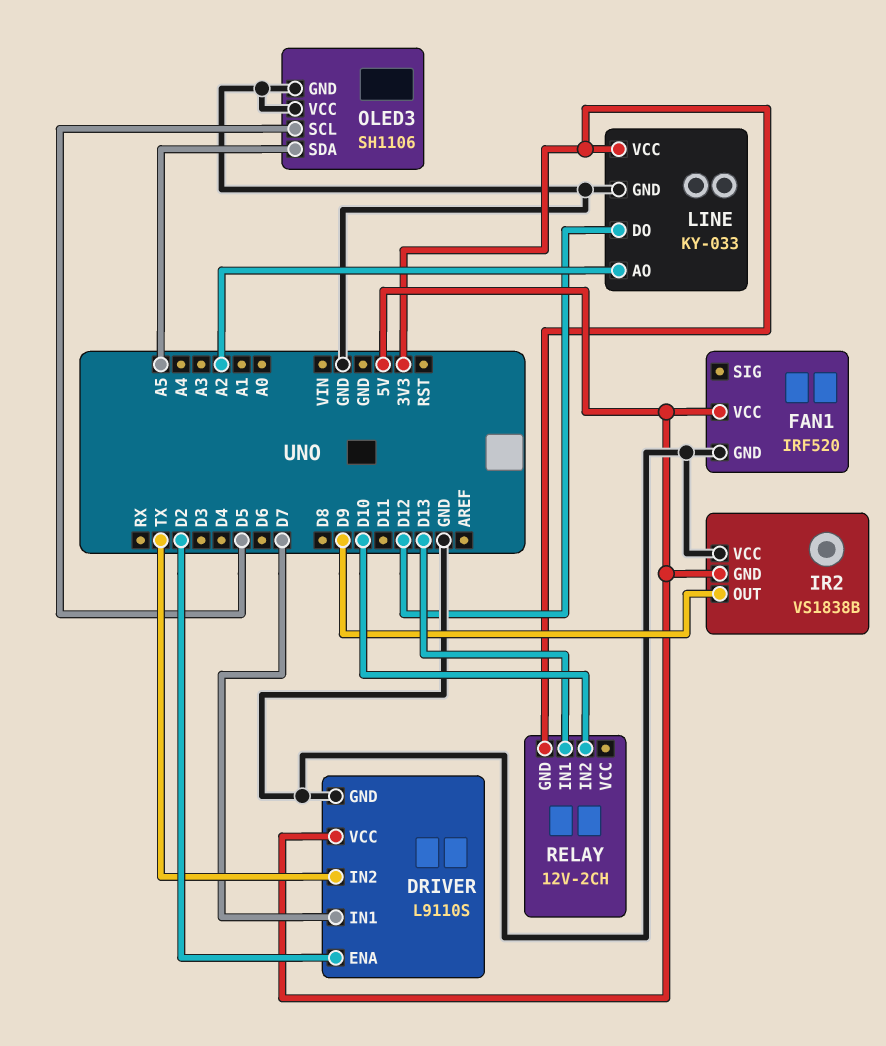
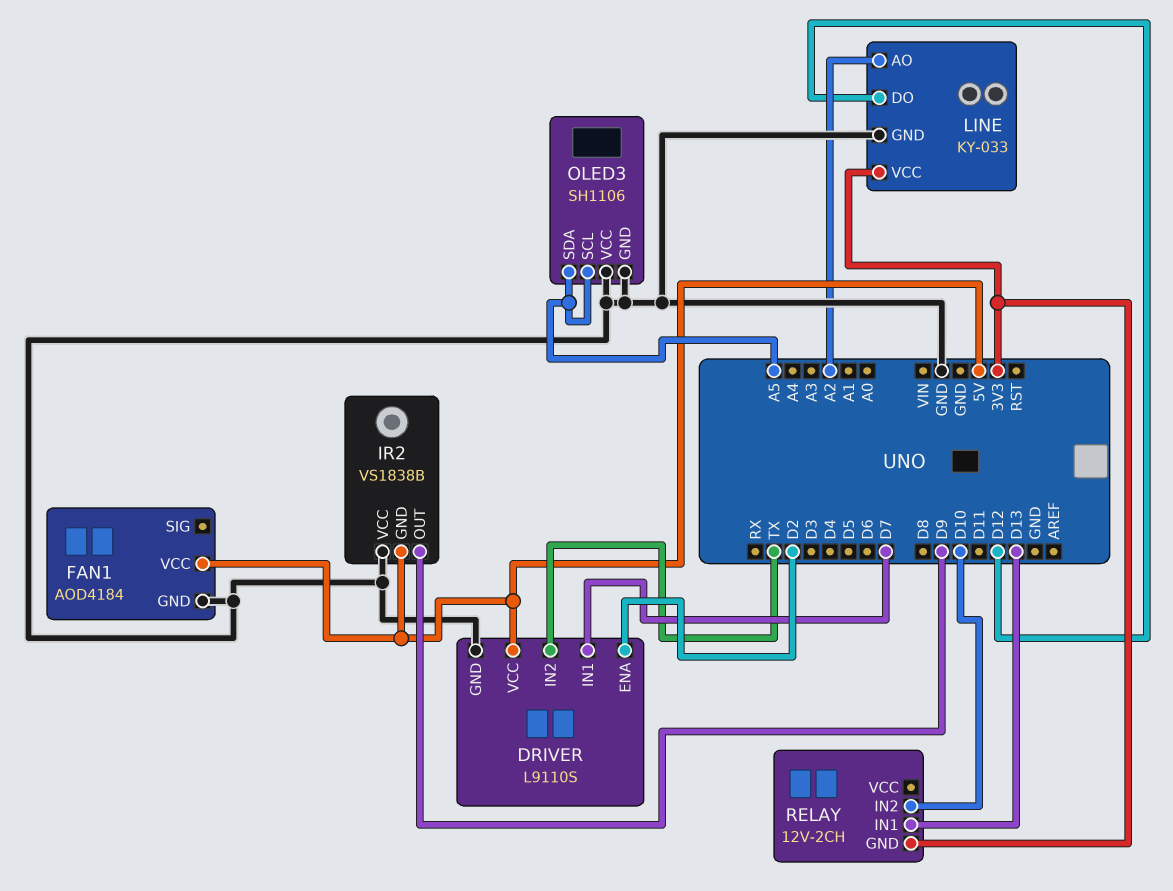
FAN1: IRF520 -> AOD4184
OLED3 pin SCL: D5 -> A5

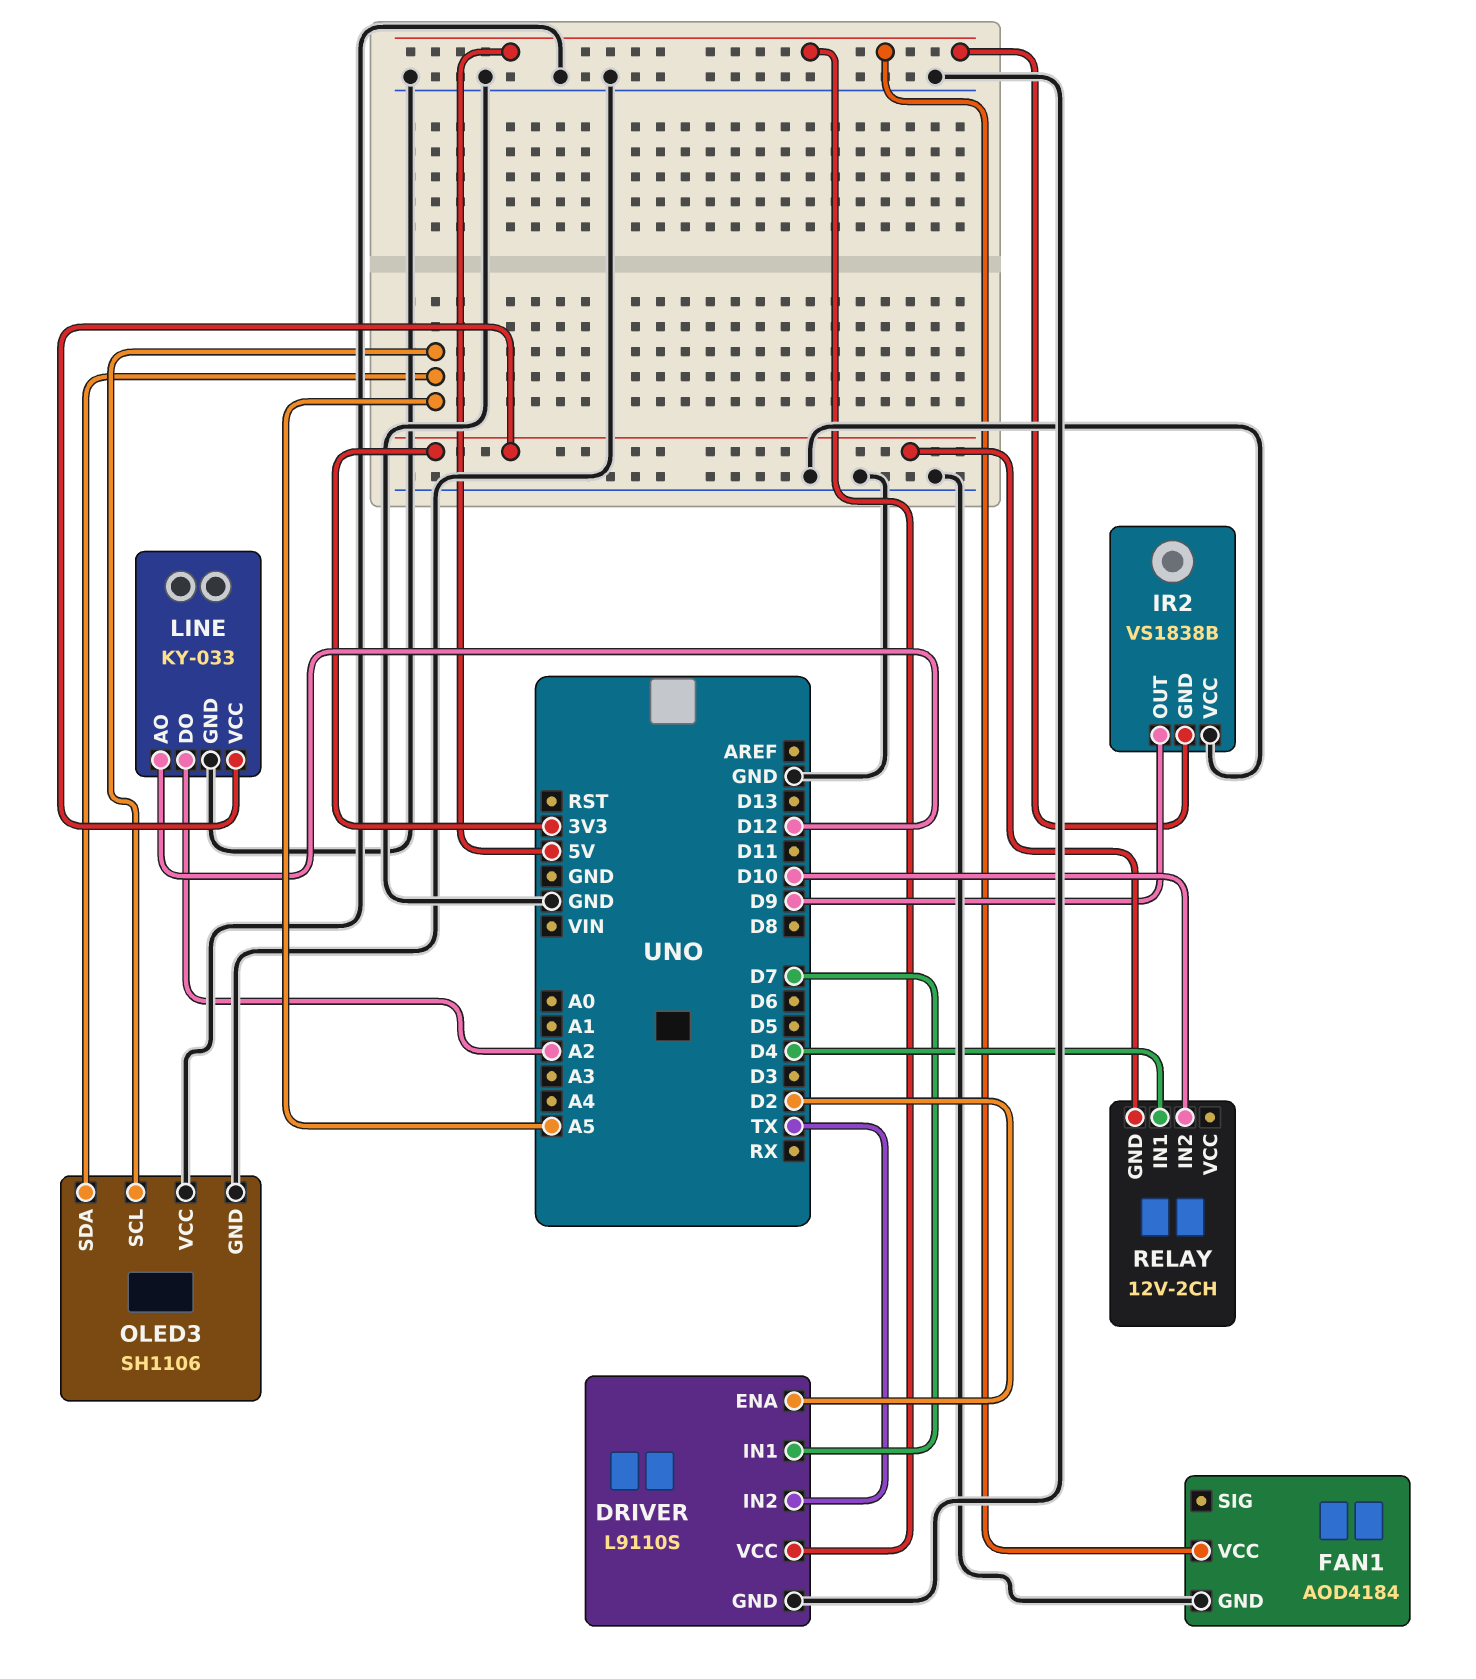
LINE pin AO: A2 -> D12
LINE pin DO: D12 -> A2
RELAY pin IN1: D13 -> D4

